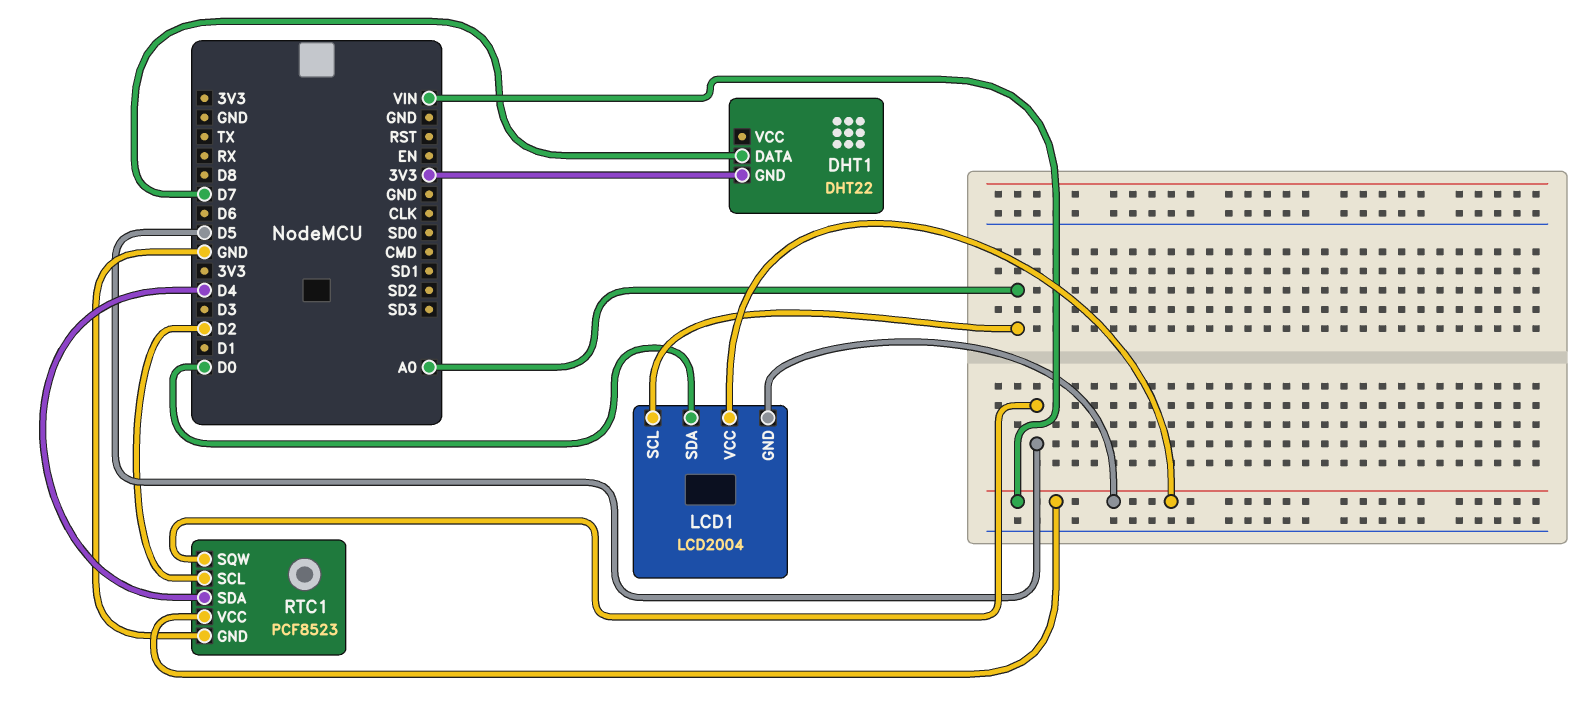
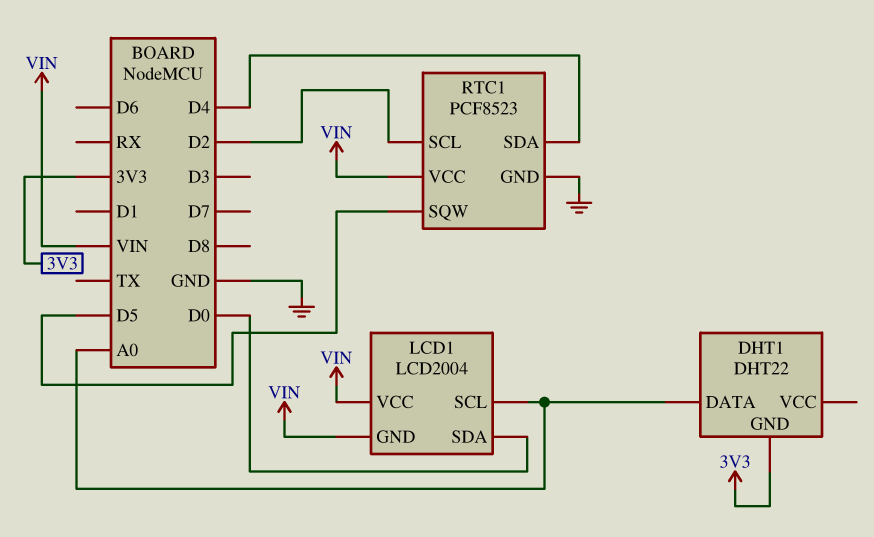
DHT1 pin DATA: D7 -> A0

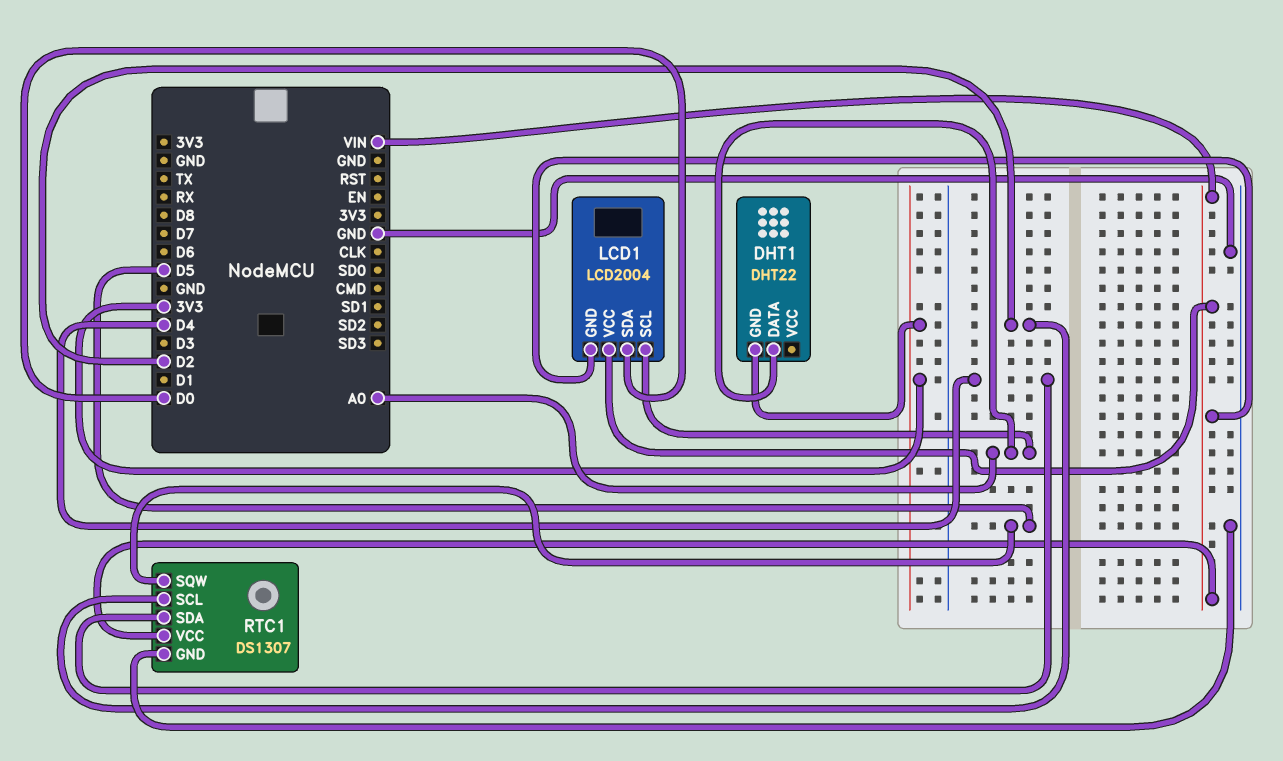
RTC1: PCF8523 -> DS1307

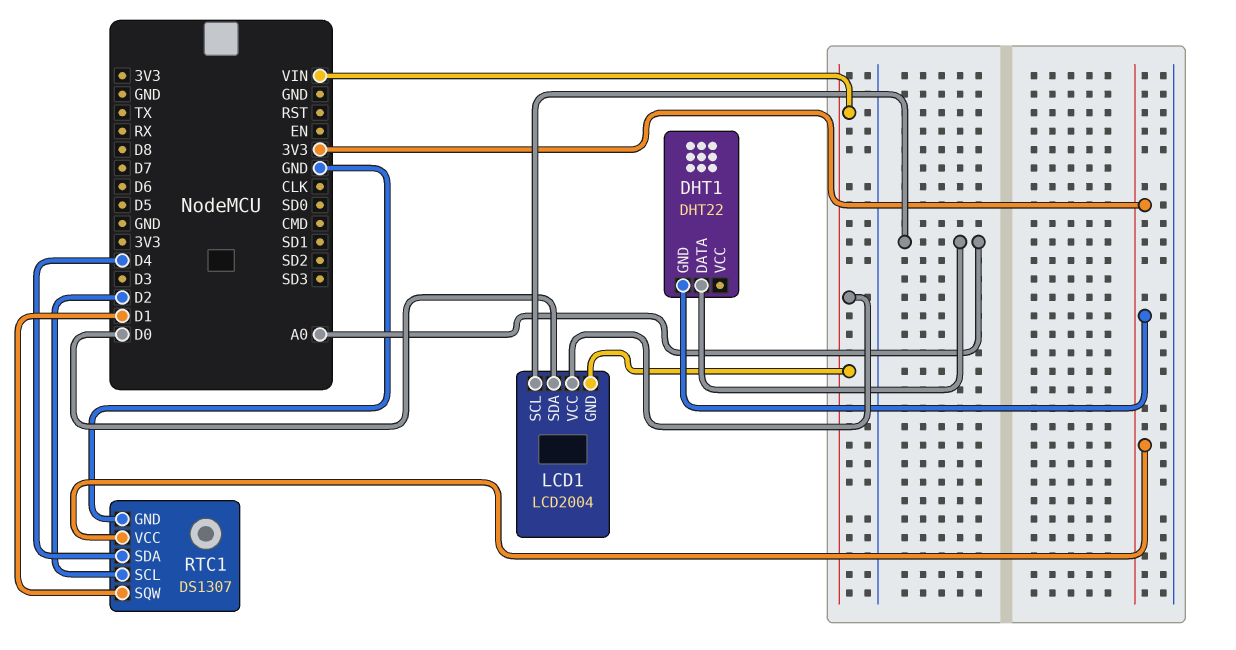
RTC1 pin SQW: D5 -> D1
RTC1 pin VCC: VIN -> 3V3

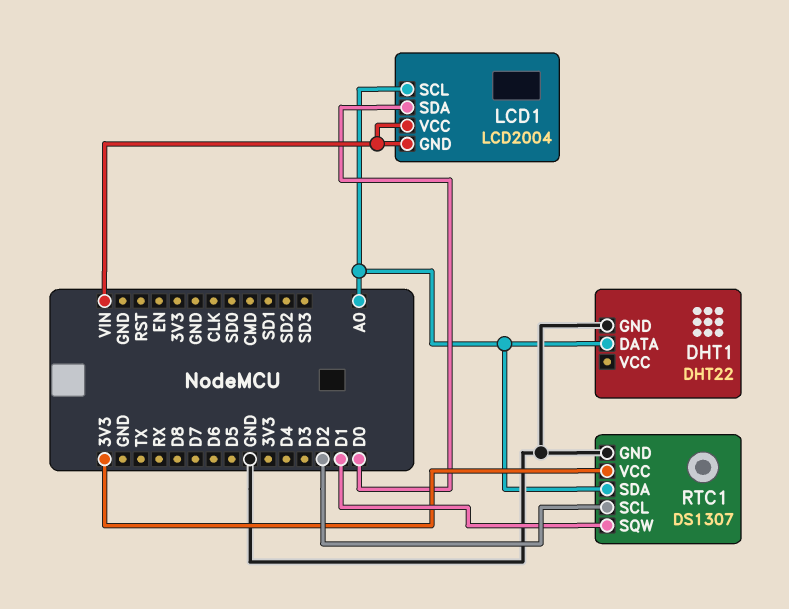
DHT1 pin GND: 3V3 -> GND
RTC1 pin SDA: D4 -> A0

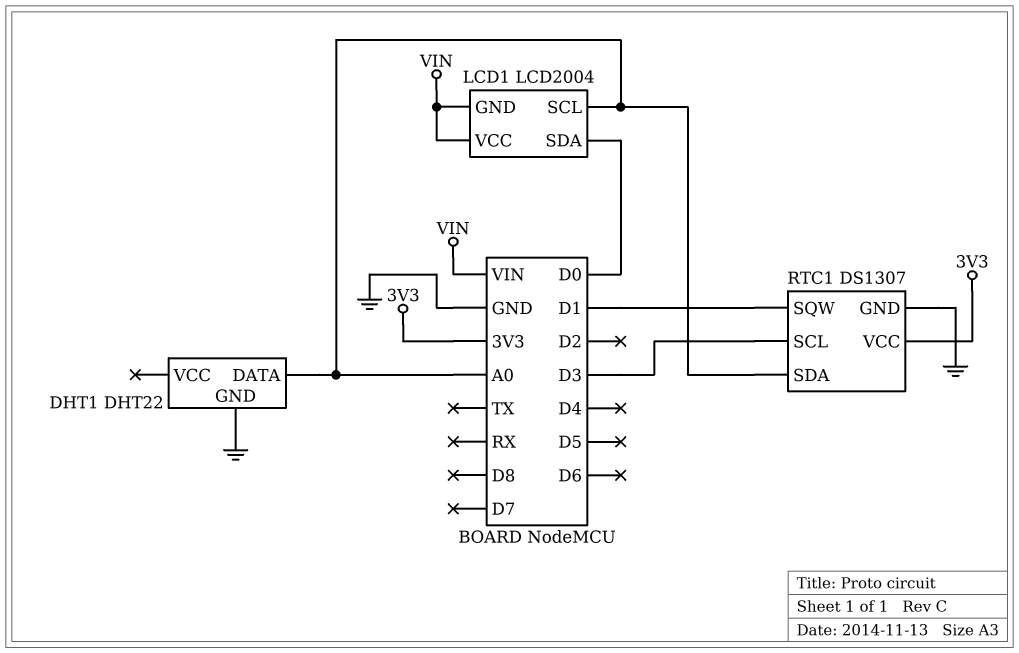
RTC1 pin SCL: D2 -> D3

